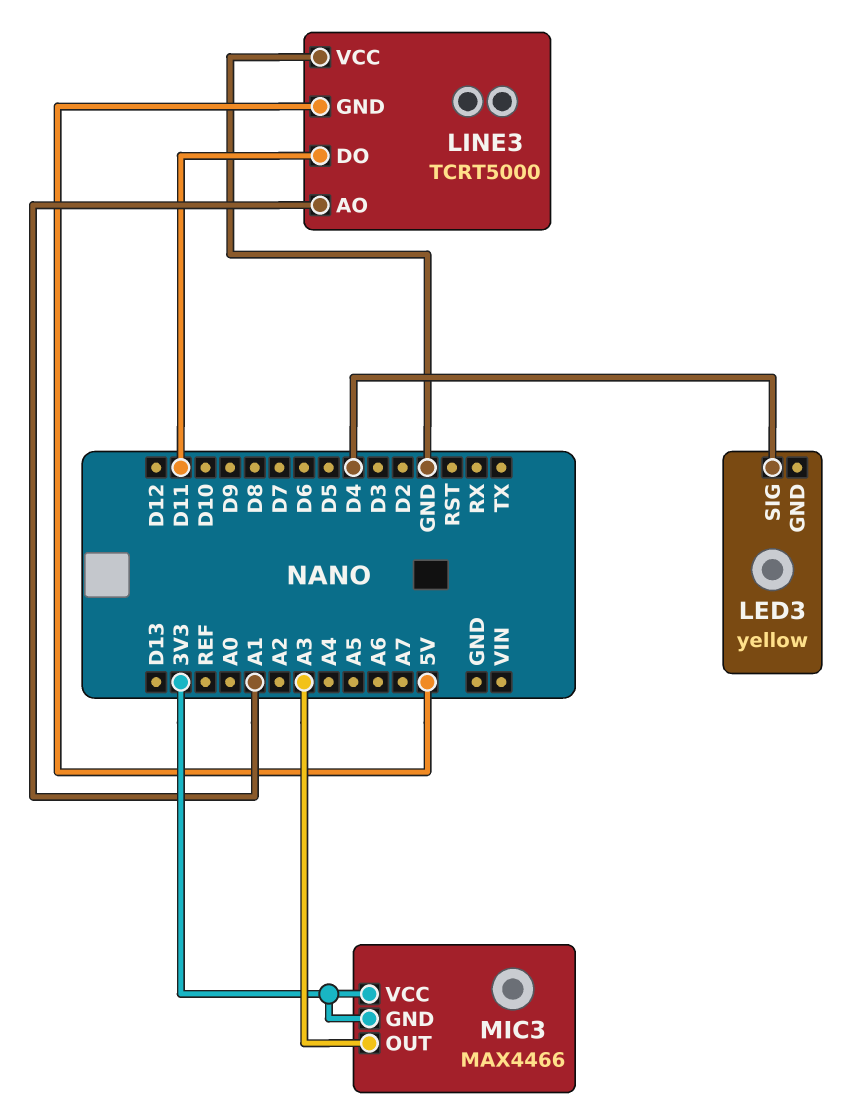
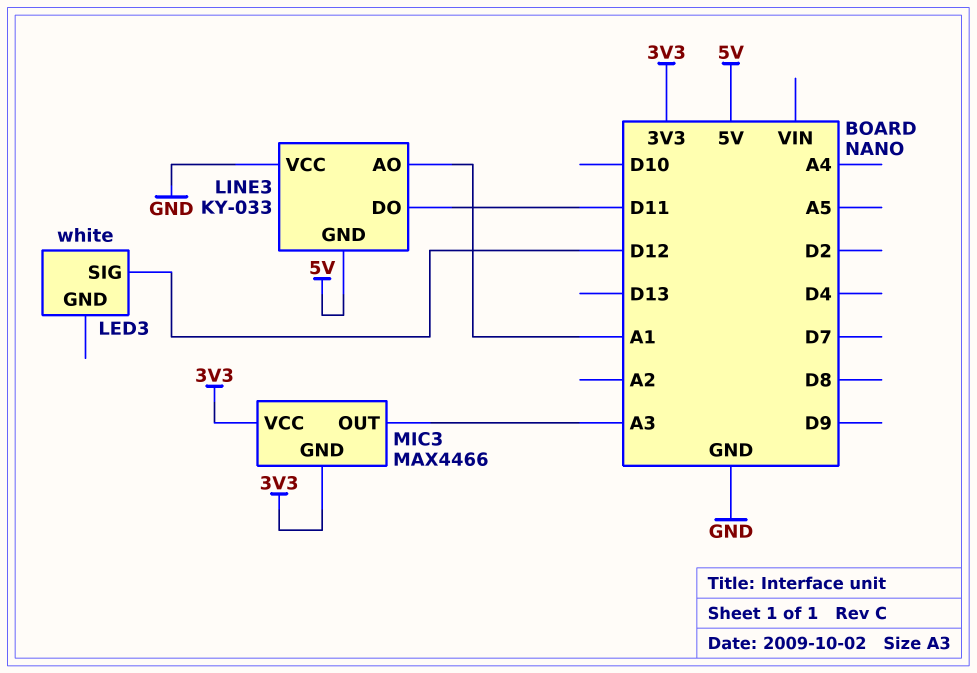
LED3: yellow -> white
LED3 pin SIG: D4 -> D12
LINE3: TCRT5000 -> KY-033

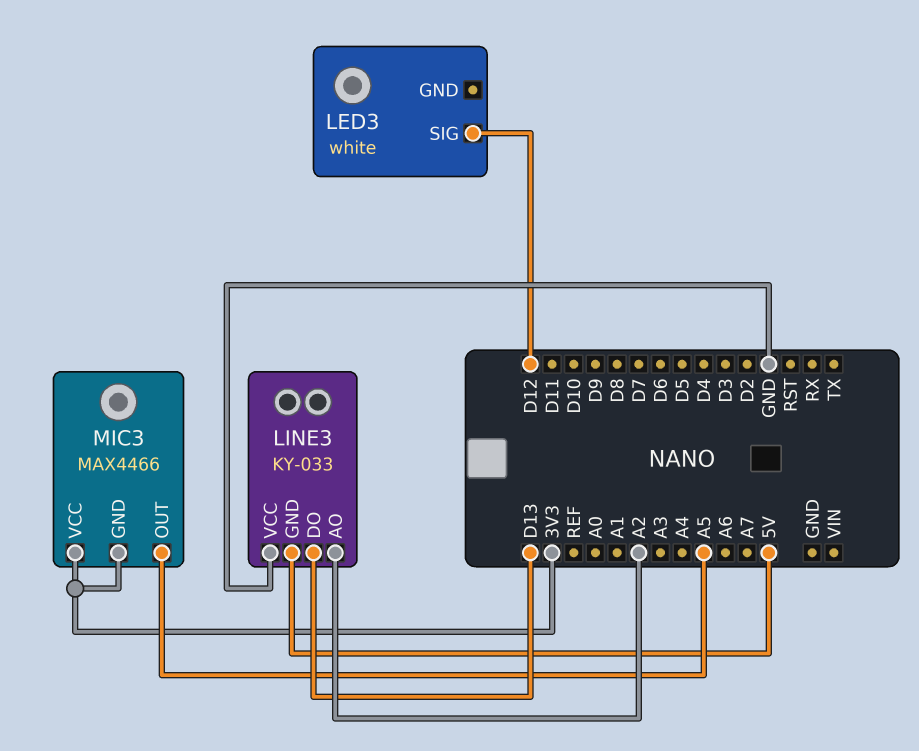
LINE3 pin AO: A1 -> A2
LINE3 pin DO: D11 -> D13
MIC3 pin OUT: A3 -> A5

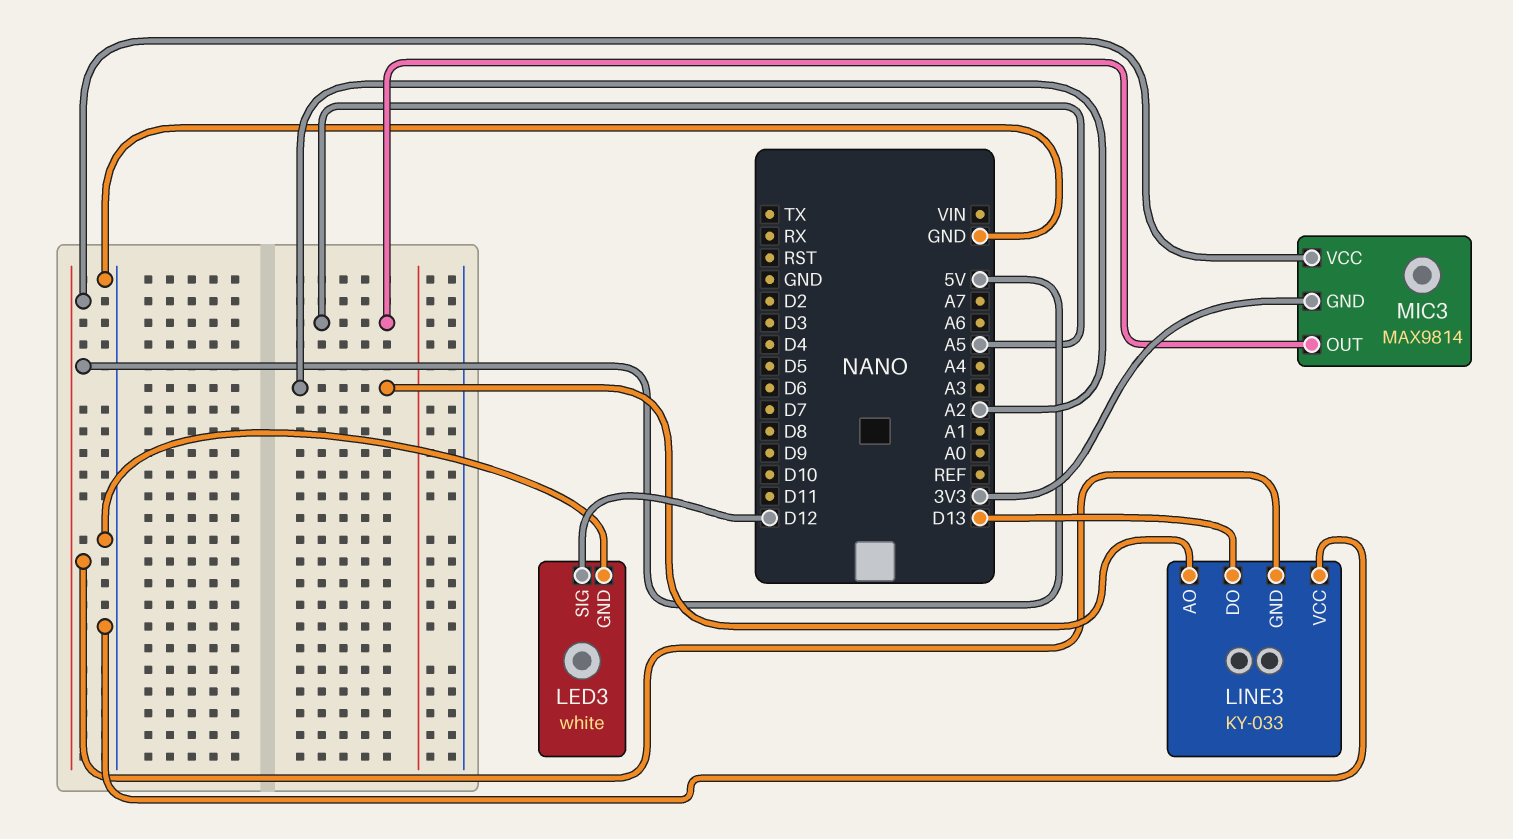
LED3 pin GND: none -> GND
MIC3: MAX4466 -> MAX9814
MIC3 pin VCC: 3V3 -> 5V

